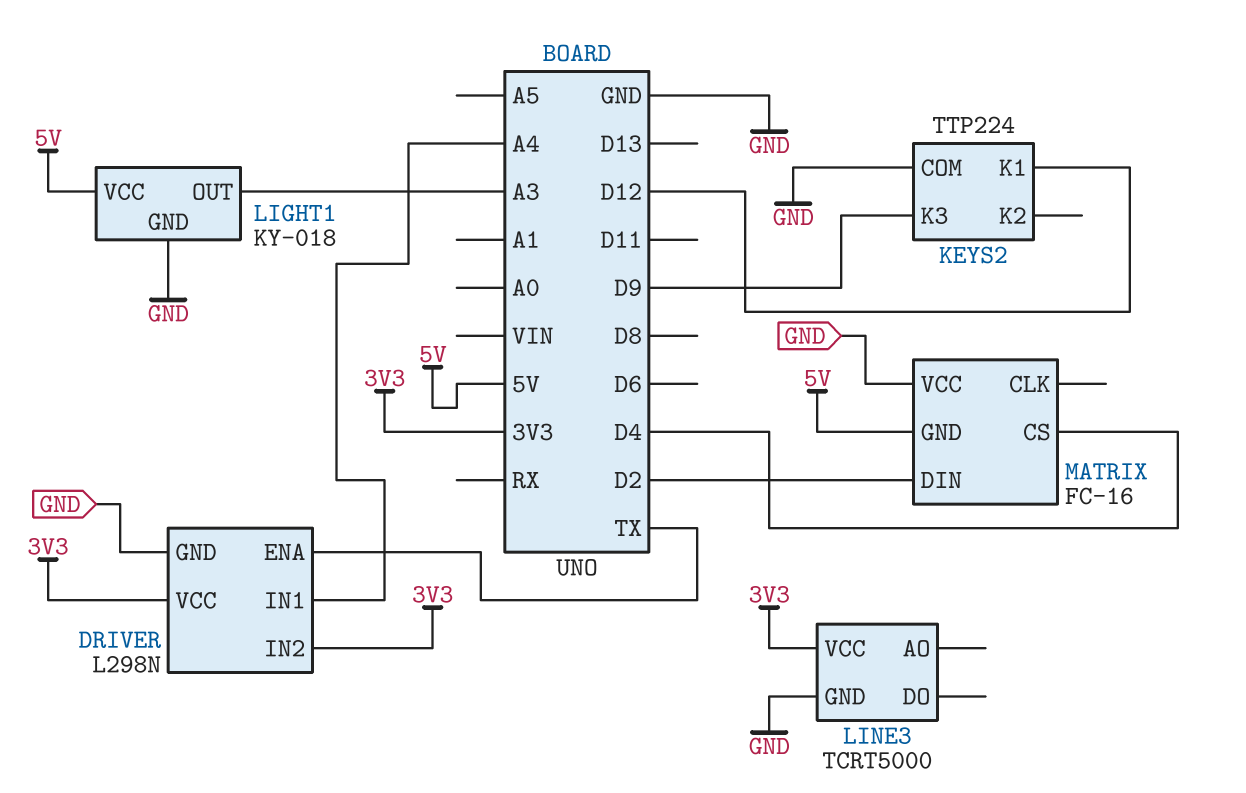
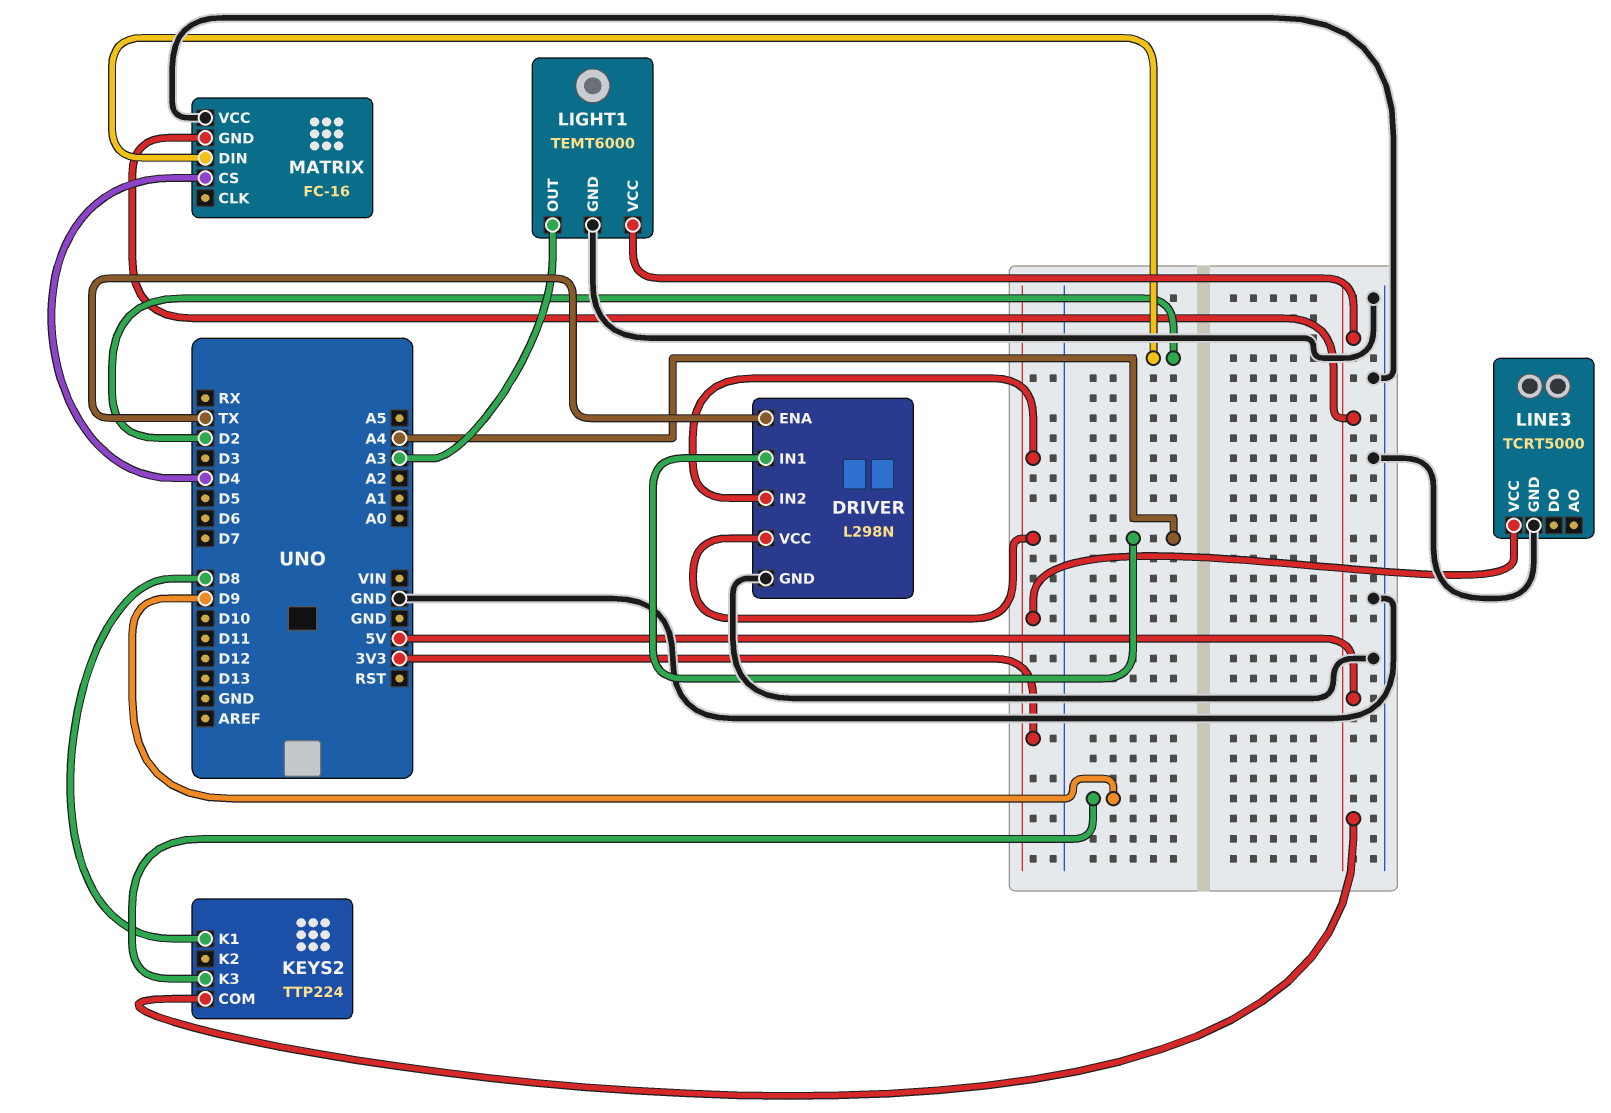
KEYS2 pin COM: GND -> 5V
KEYS2 pin K1: D12 -> D8
LIGHT1: KY-018 -> TEMT6000

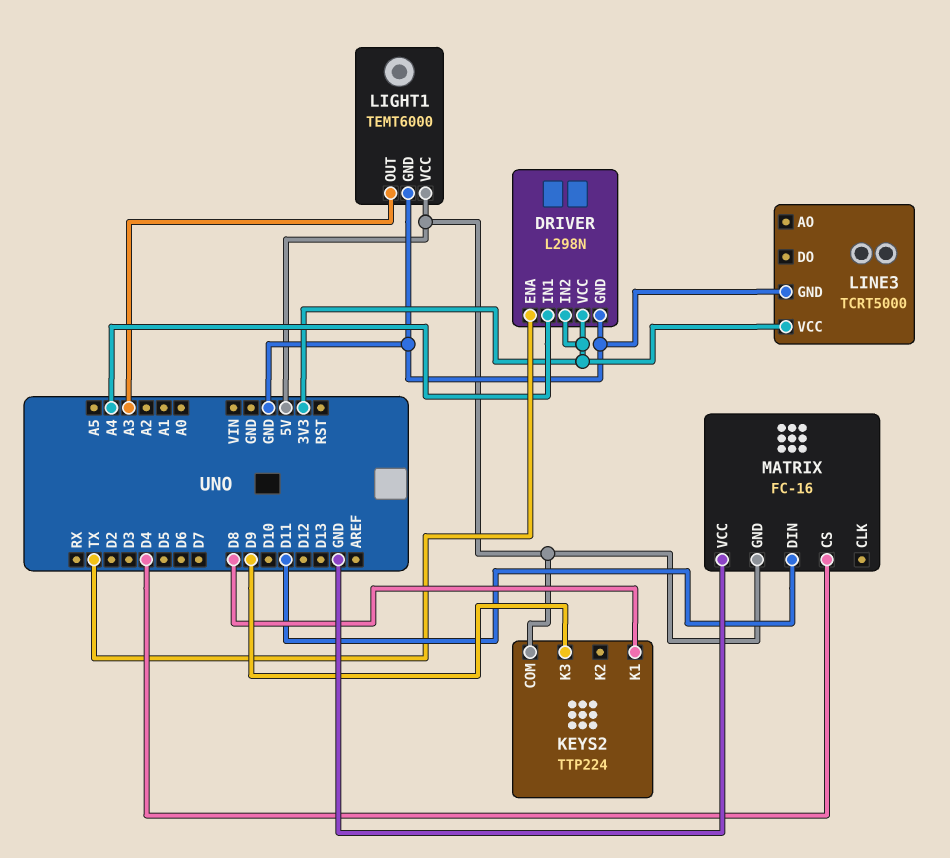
MATRIX pin DIN: D2 -> D11

